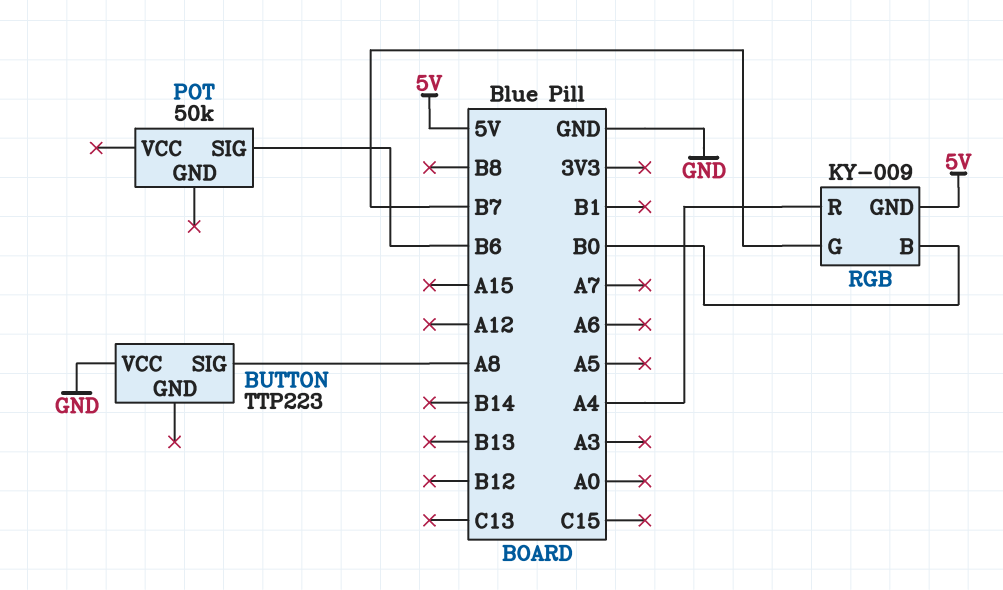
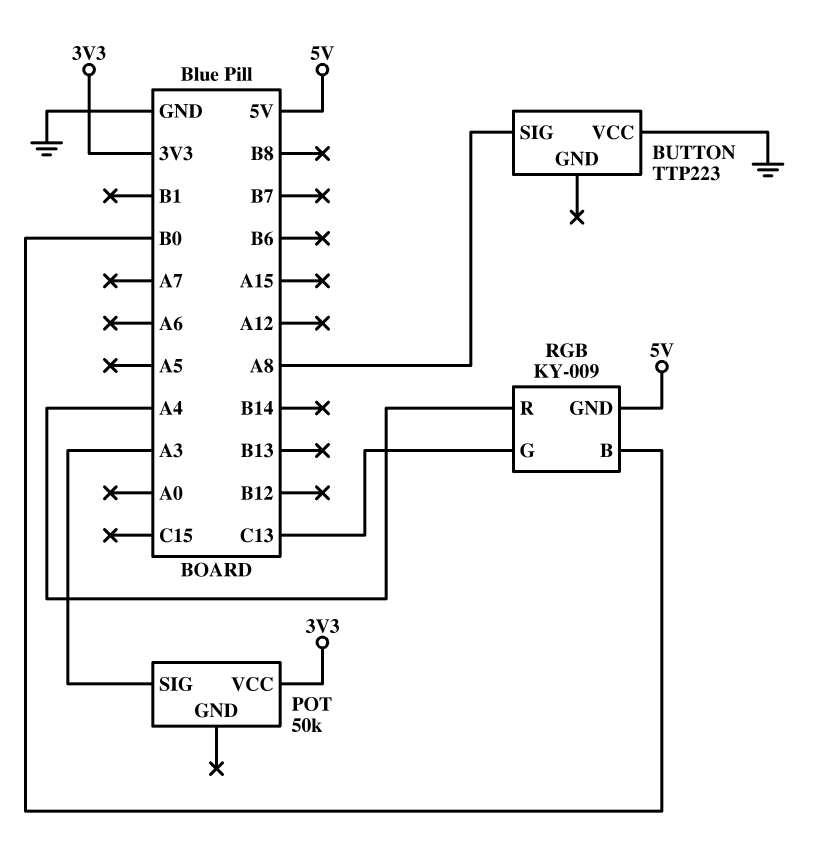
POT pin SIG: B6 -> A3
POT pin VCC: none -> 3V3
RGB pin G: B7 -> C13

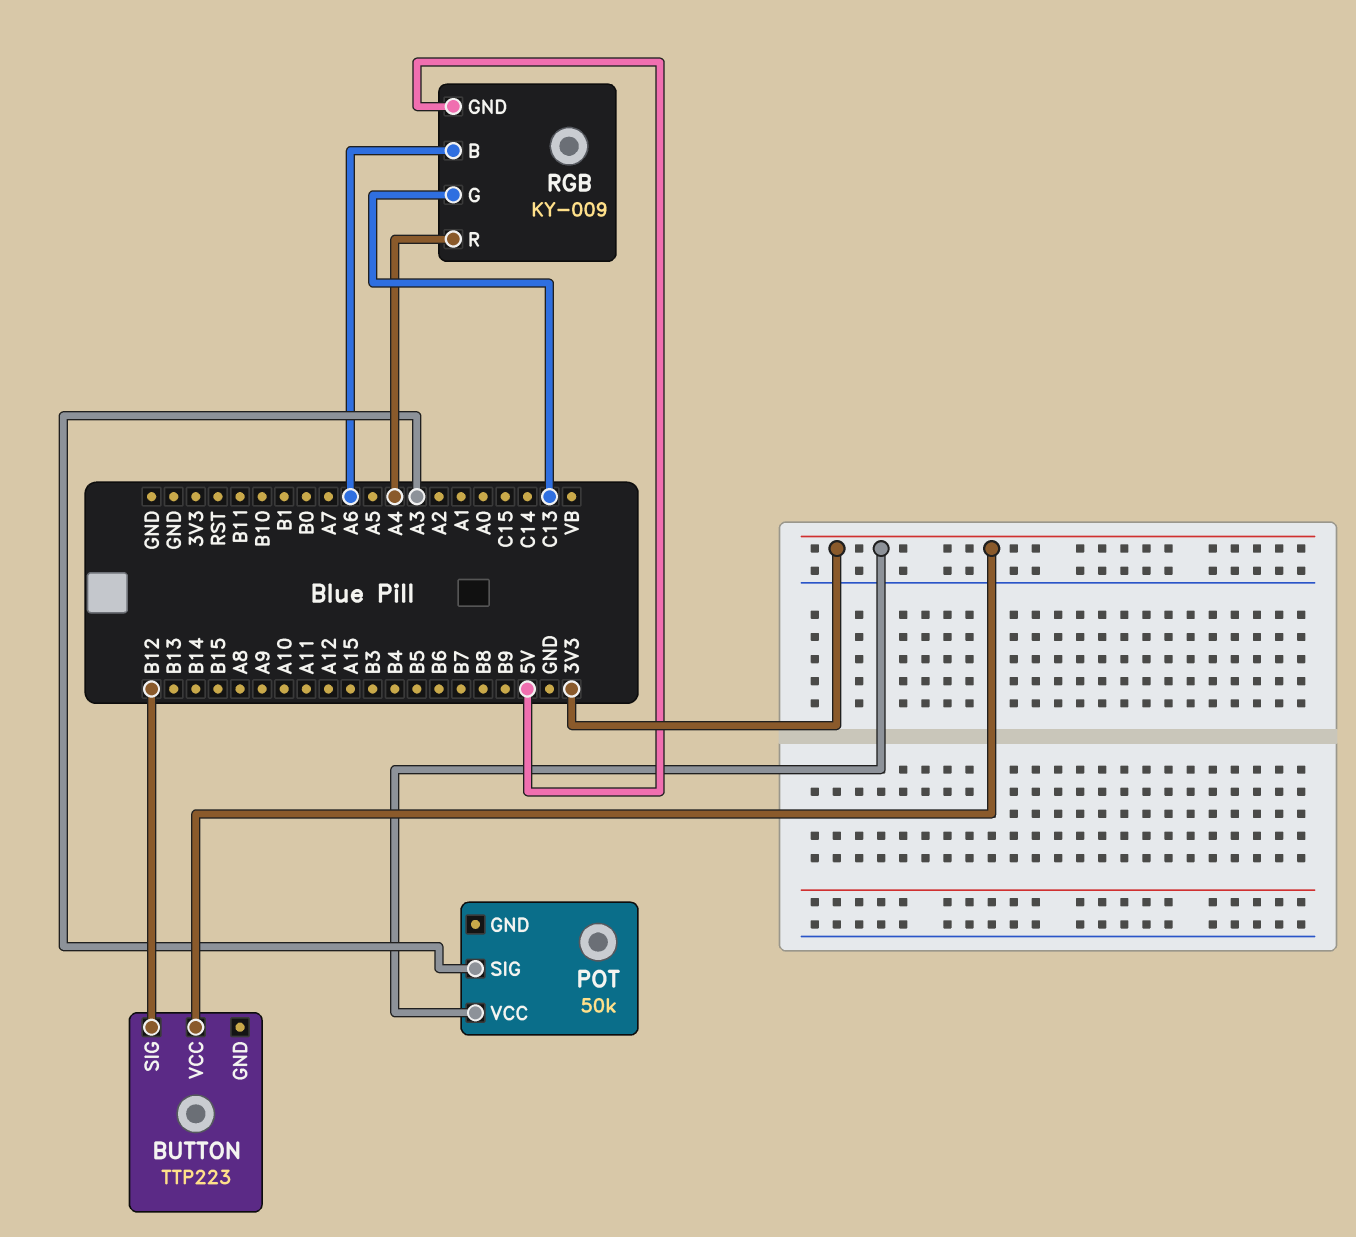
BUTTON pin SIG: A8 -> B12
BUTTON pin VCC: GND -> 3V3
RGB pin B: B0 -> A6

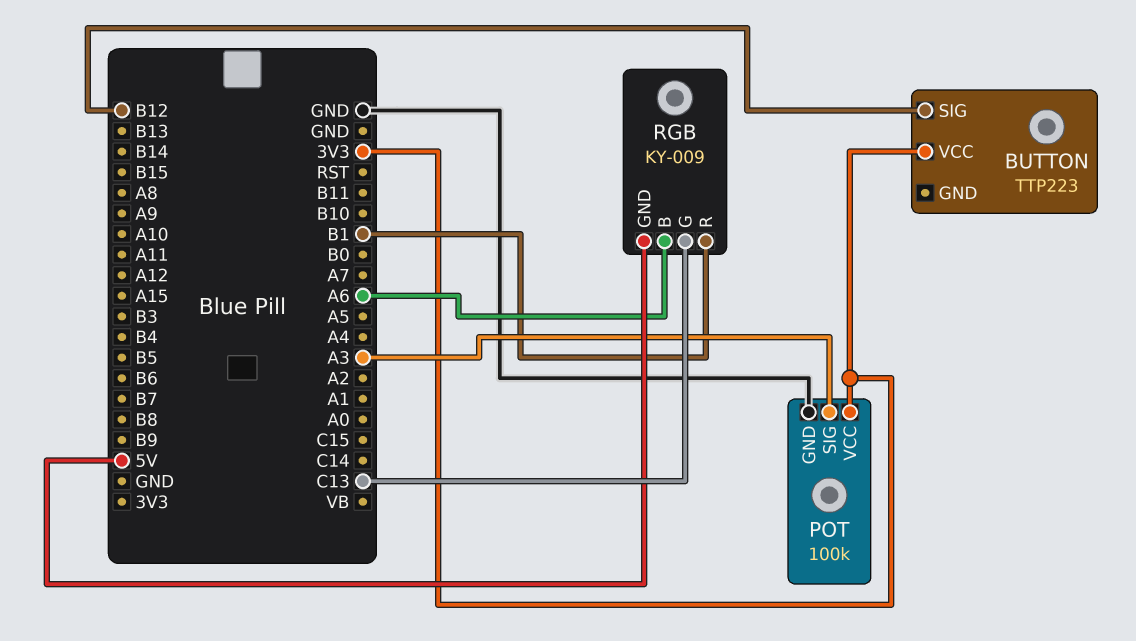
POT: 50k -> 100k
POT pin GND: none -> GND
RGB pin R: A4 -> B1

